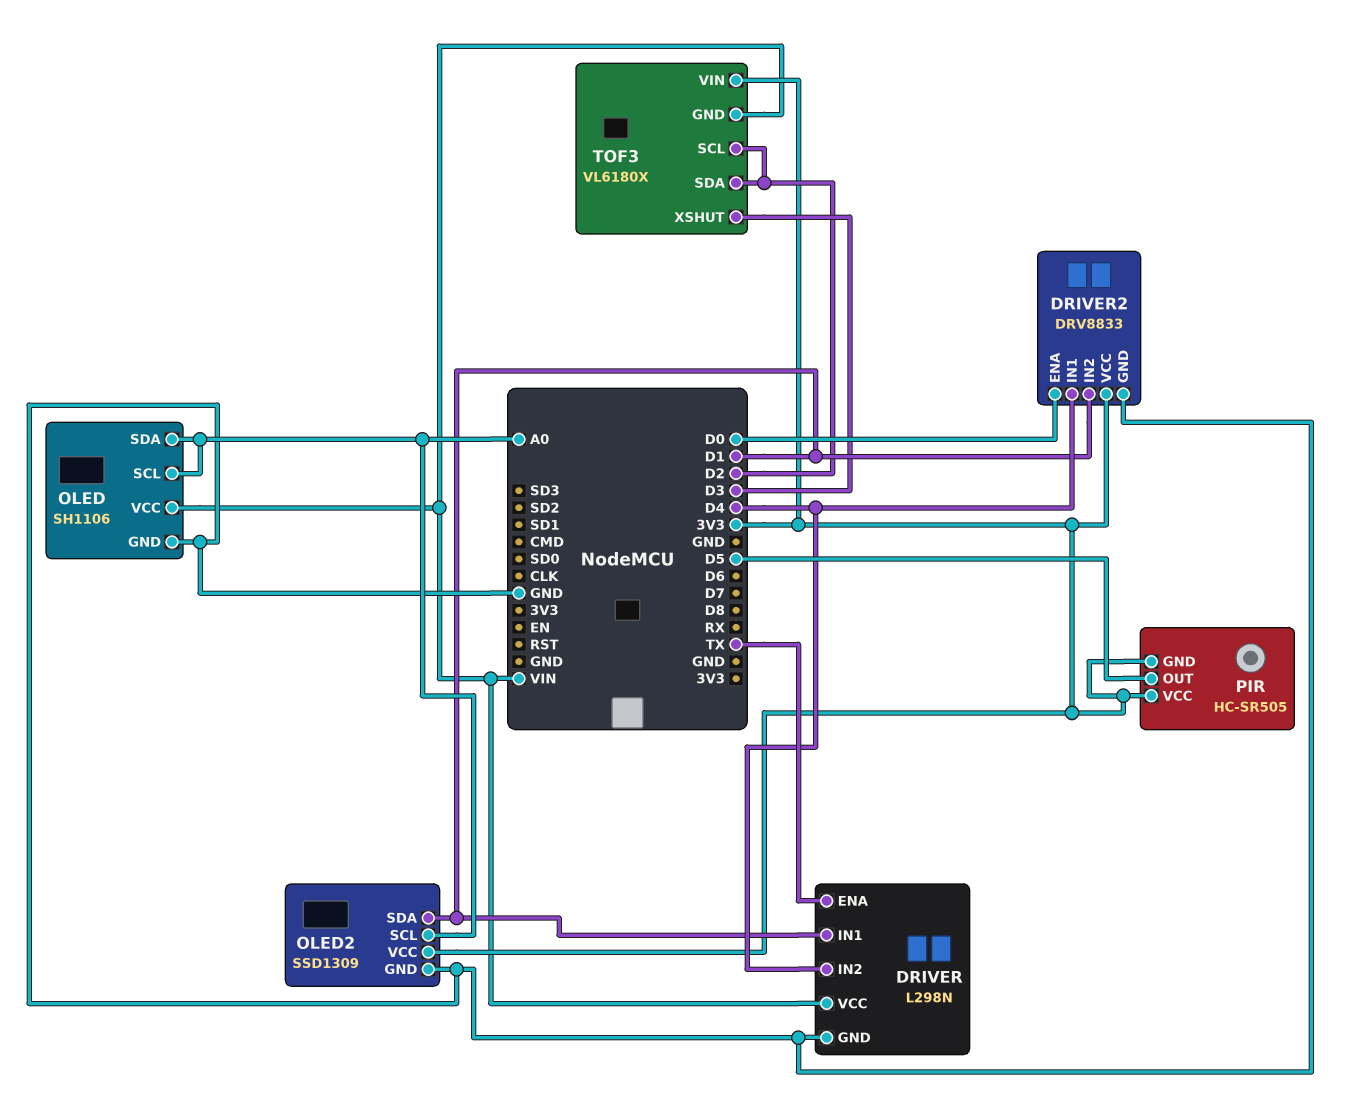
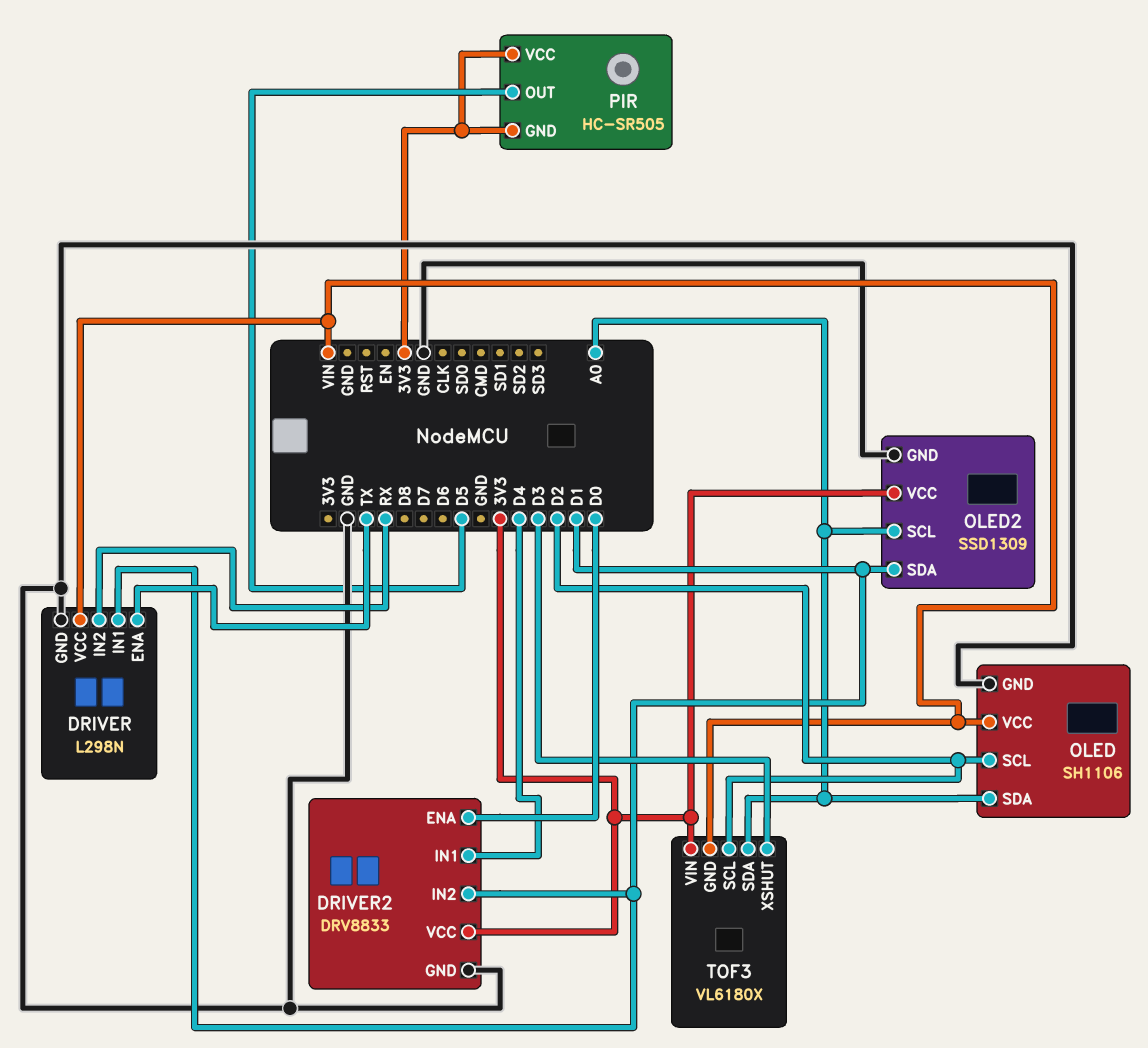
DRIVER pin IN2: D4 -> RX
OLED pin SCL: A0 -> D2
TOF3 pin SDA: D2 -> A0

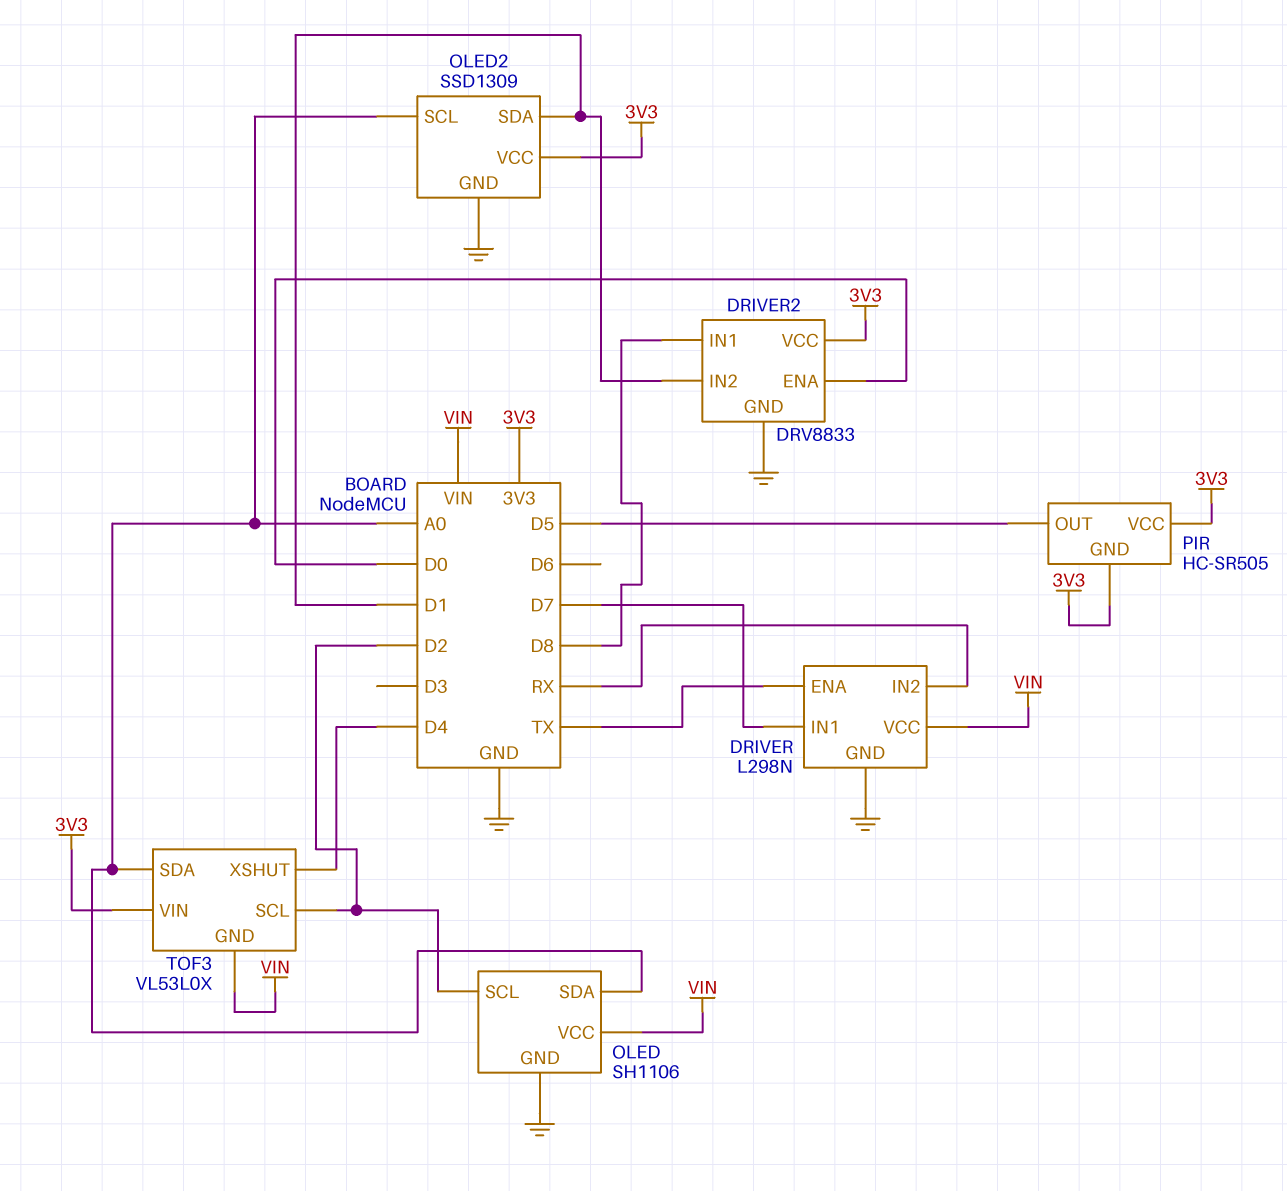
DRIVER pin IN1: D1 -> D7
DRIVER2 pin IN1: D4 -> D8
TOF3: VL6180X -> VL53L0X
TOF3 pin XSHUT: D3 -> D4

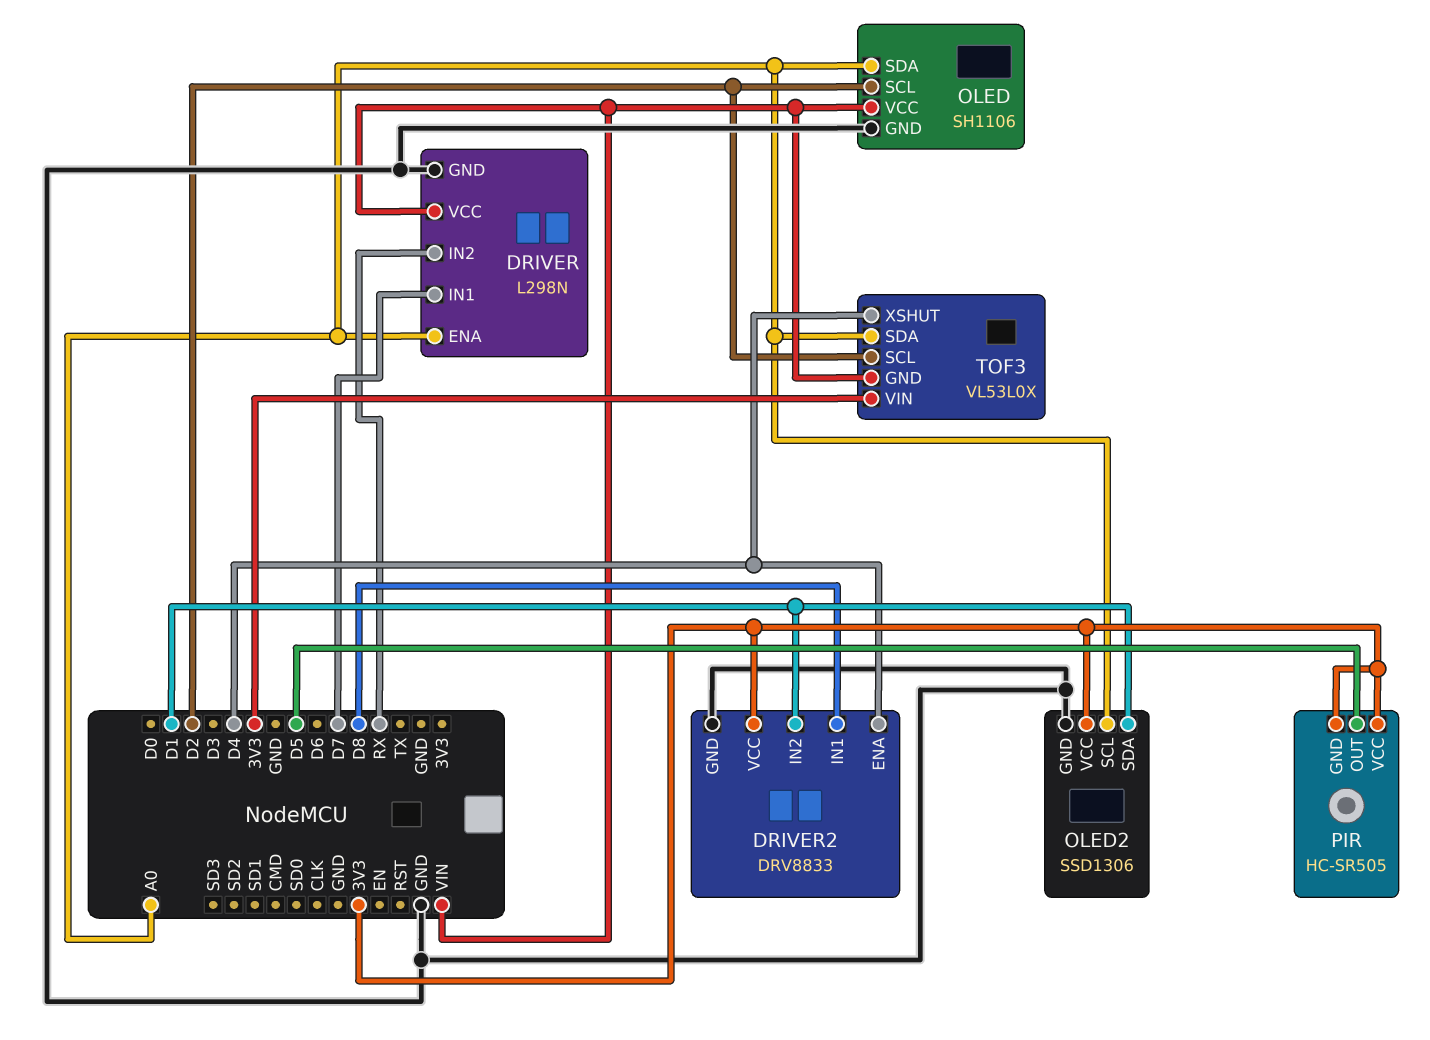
DRIVER pin ENA: TX -> A0
DRIVER2 pin ENA: D0 -> D4
OLED2: SSD1309 -> SSD1306

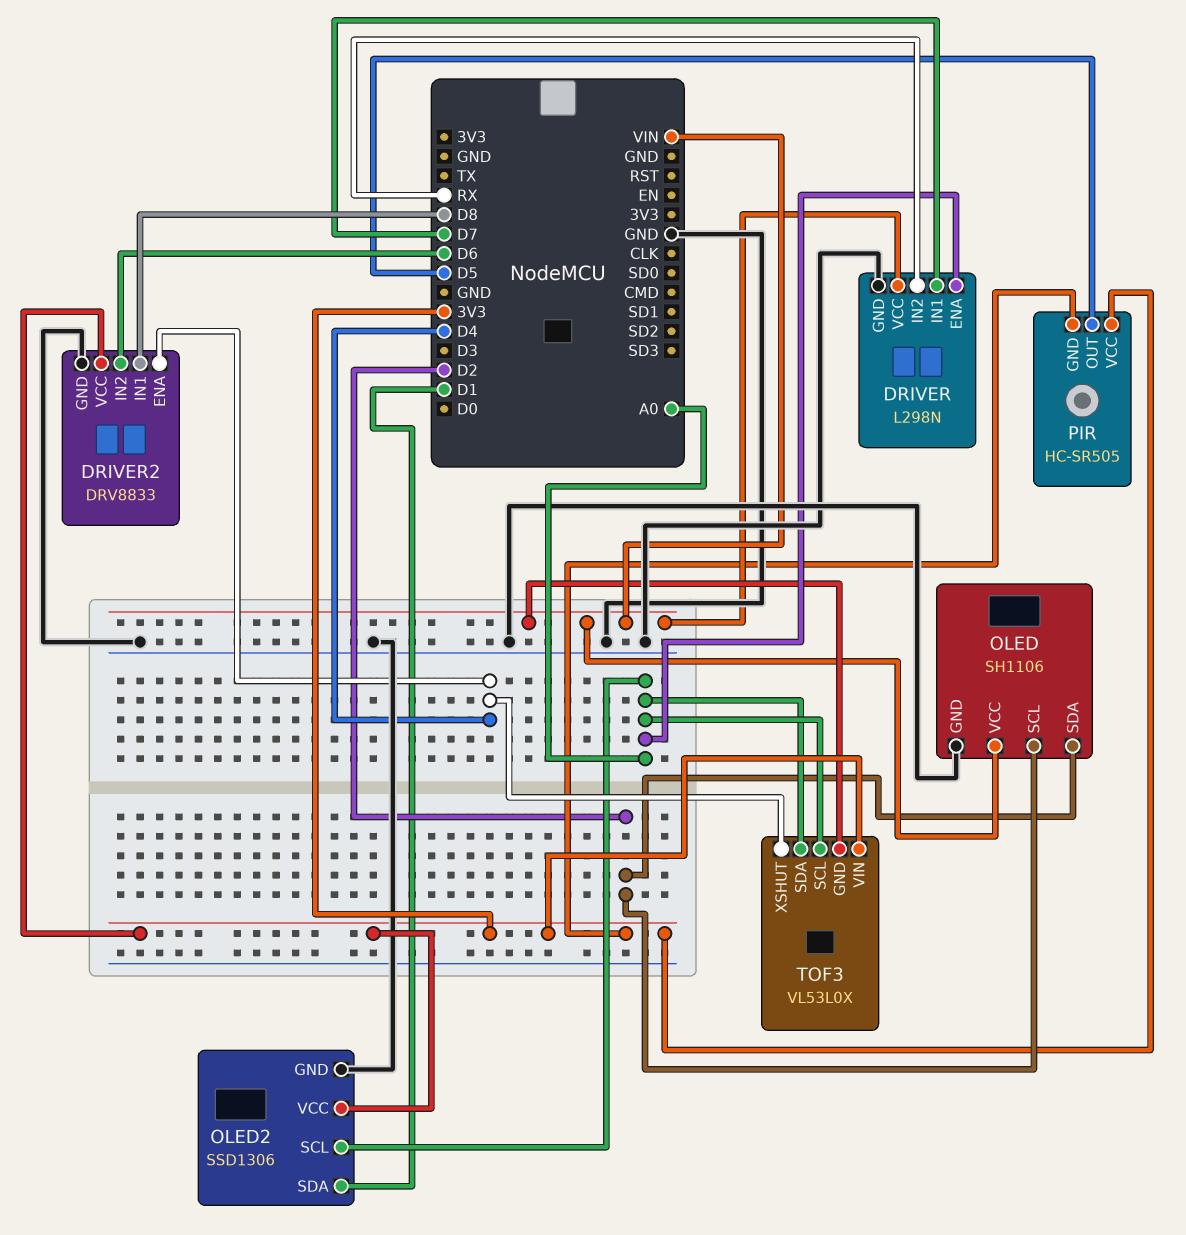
DRIVER2 pin IN2: D1 -> D6
OLED pin SDA: A0 -> D2
TOF3 pin SCL: D2 -> A0

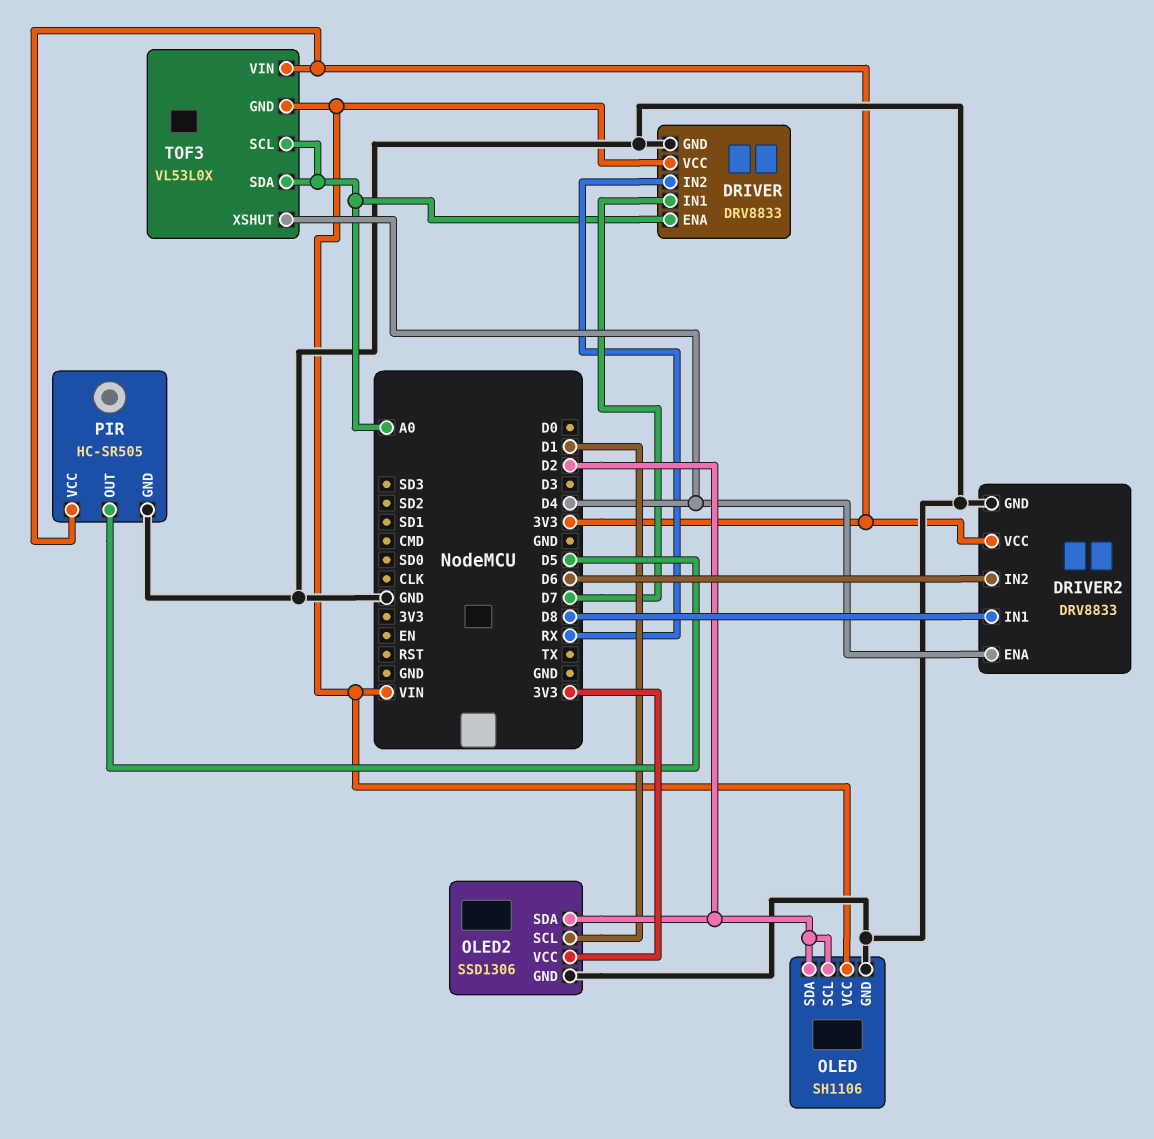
DRIVER: L298N -> DRV8833
OLED2 pin SCL: A0 -> D1
OLED2 pin SDA: D1 -> D2
PIR pin GND: 3V3 -> GND

